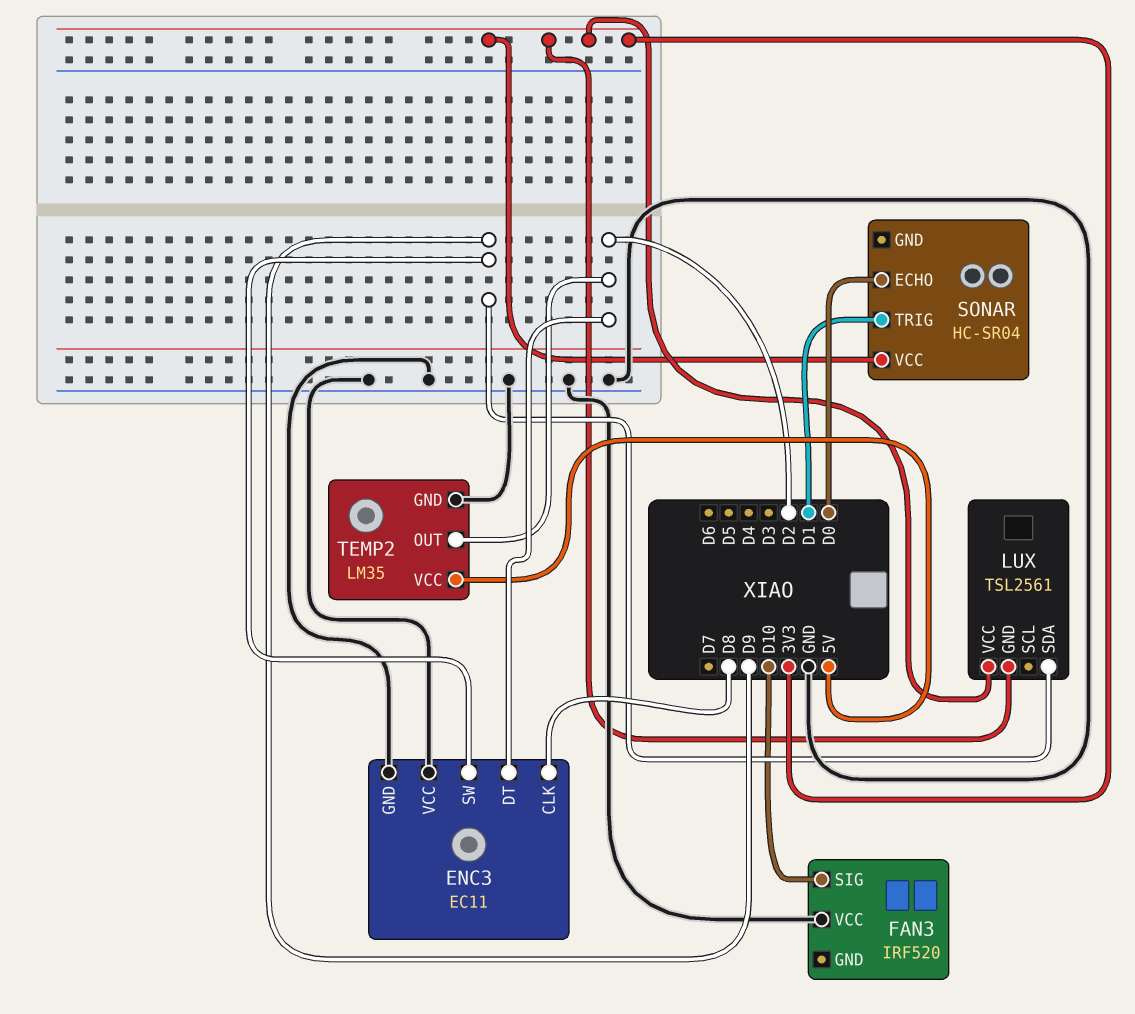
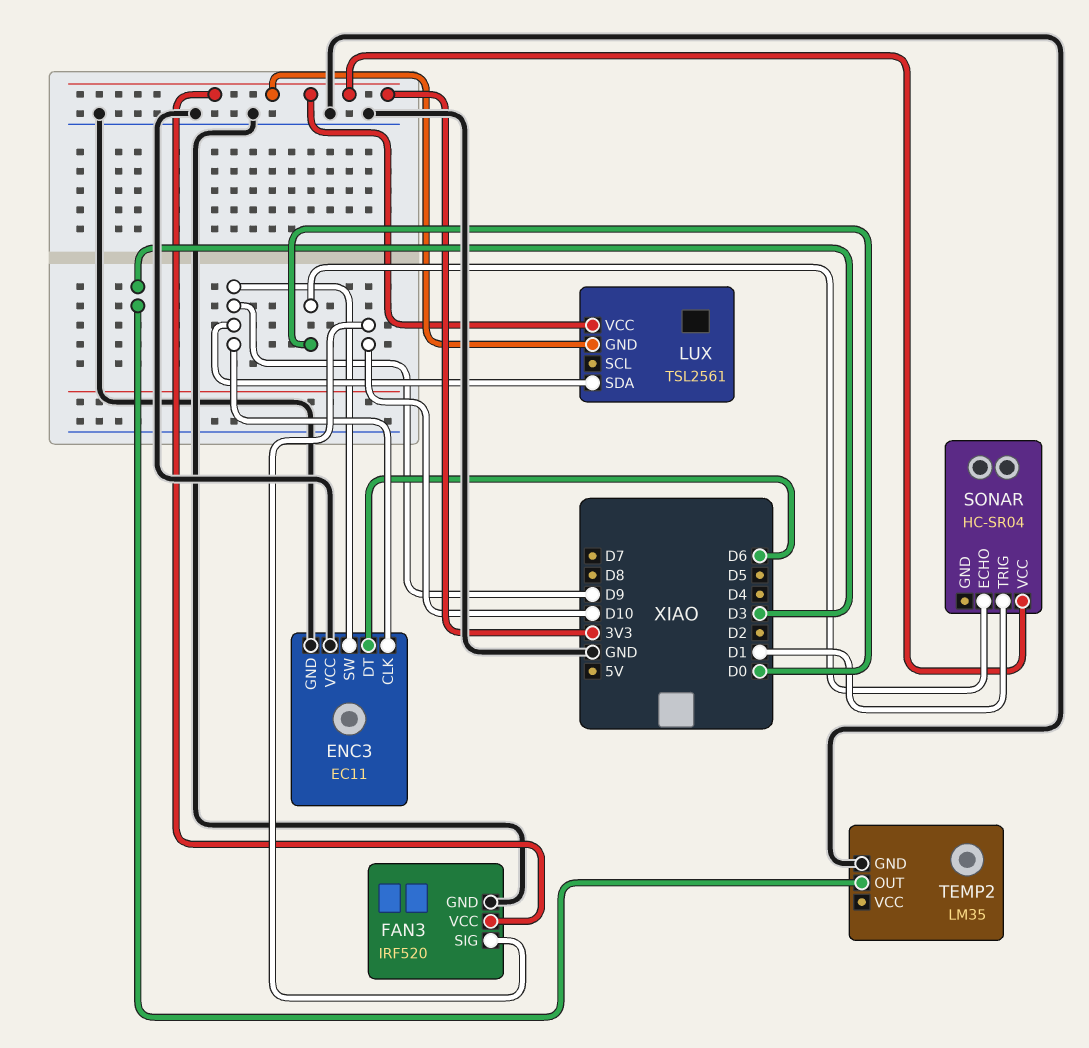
ENC3 pin CLK: D8 -> D9
ENC3 pin DT: D2 -> D6
FAN3 pin GND: none -> GND
FAN3 pin VCC: GND -> 3V3
TEMP2 pin OUT: D2 -> D3
TEMP2 pin VCC: 5V -> none

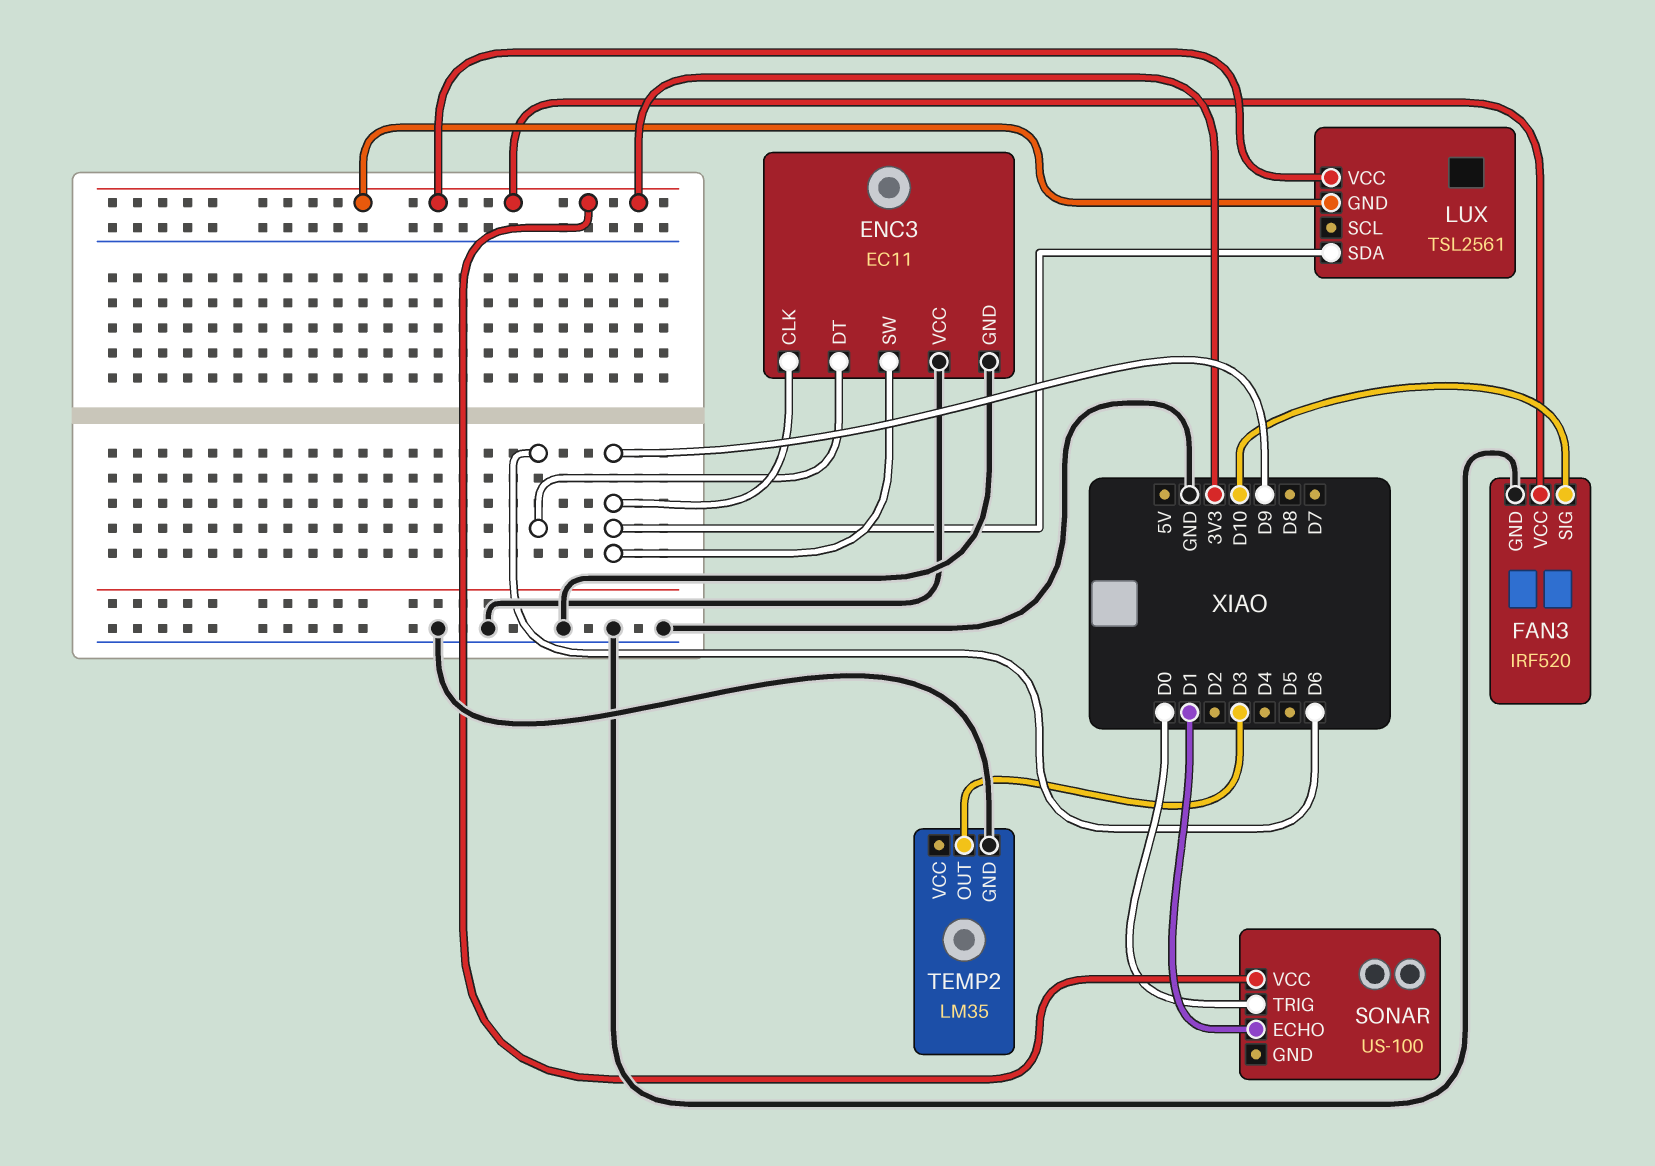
SONAR: HC-SR04 -> US-100
SONAR pin ECHO: D0 -> D1
SONAR pin TRIG: D1 -> D0

